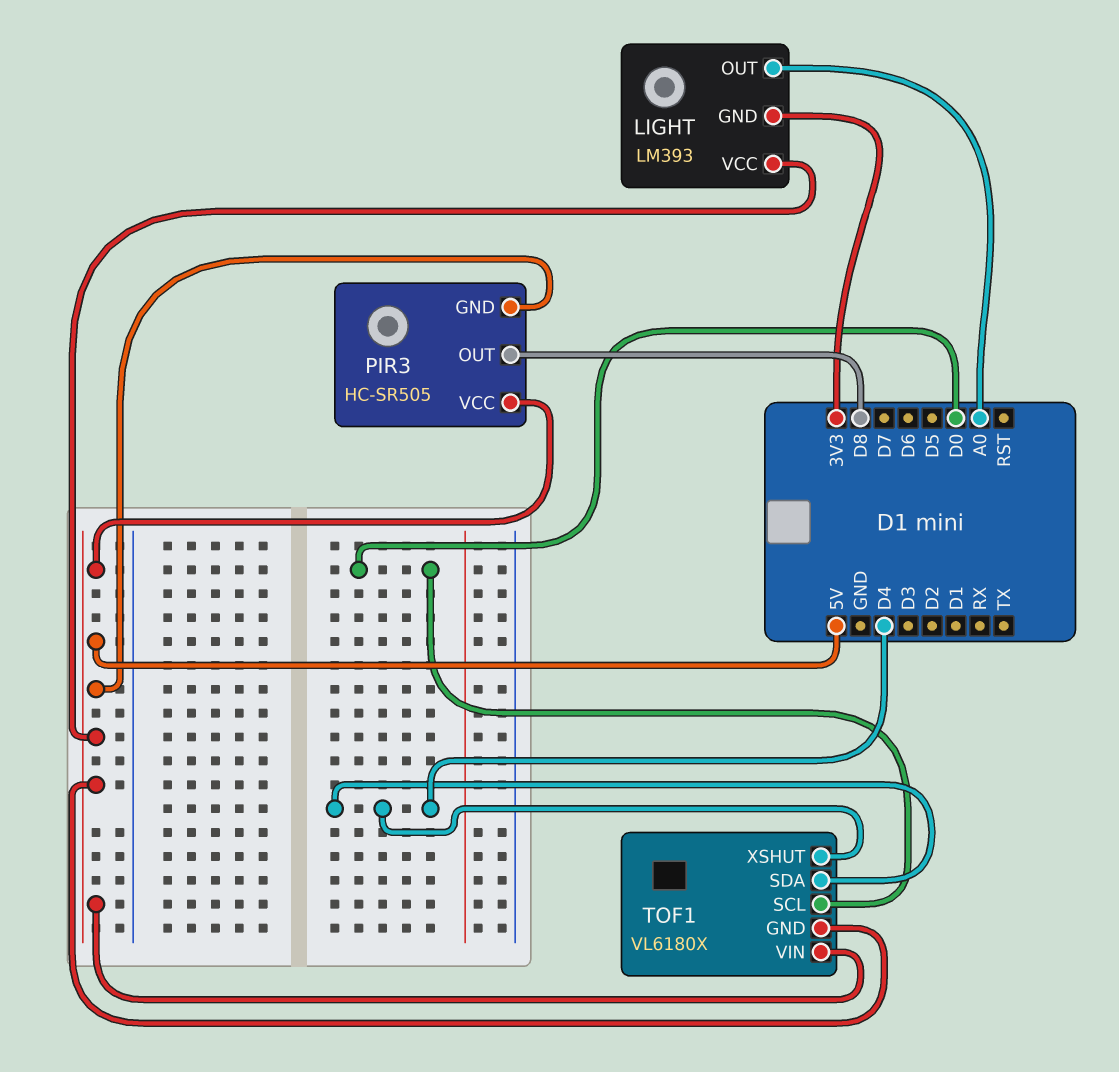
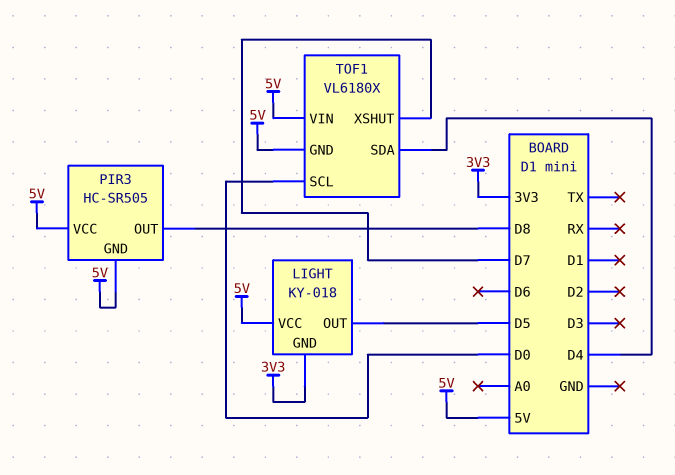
LIGHT: LM393 -> KY-018
LIGHT pin OUT: A0 -> D5
TOF1 pin XSHUT: D4 -> D7

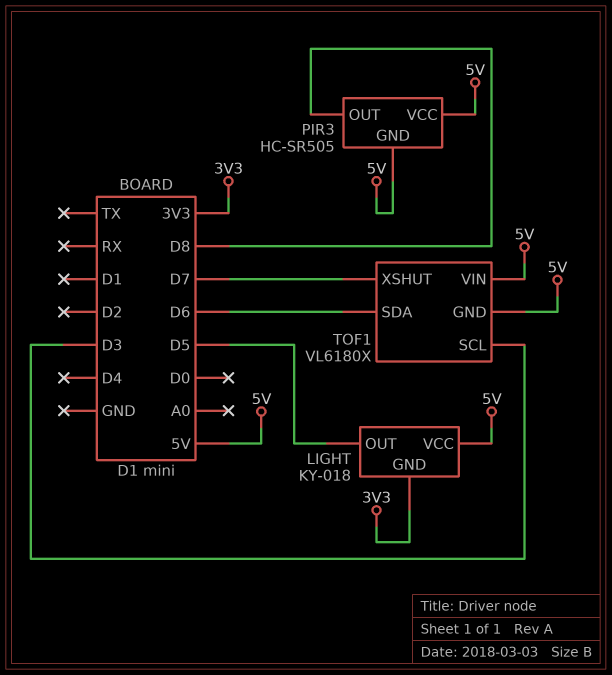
TOF1 pin SCL: D0 -> D3
TOF1 pin SDA: D4 -> D6

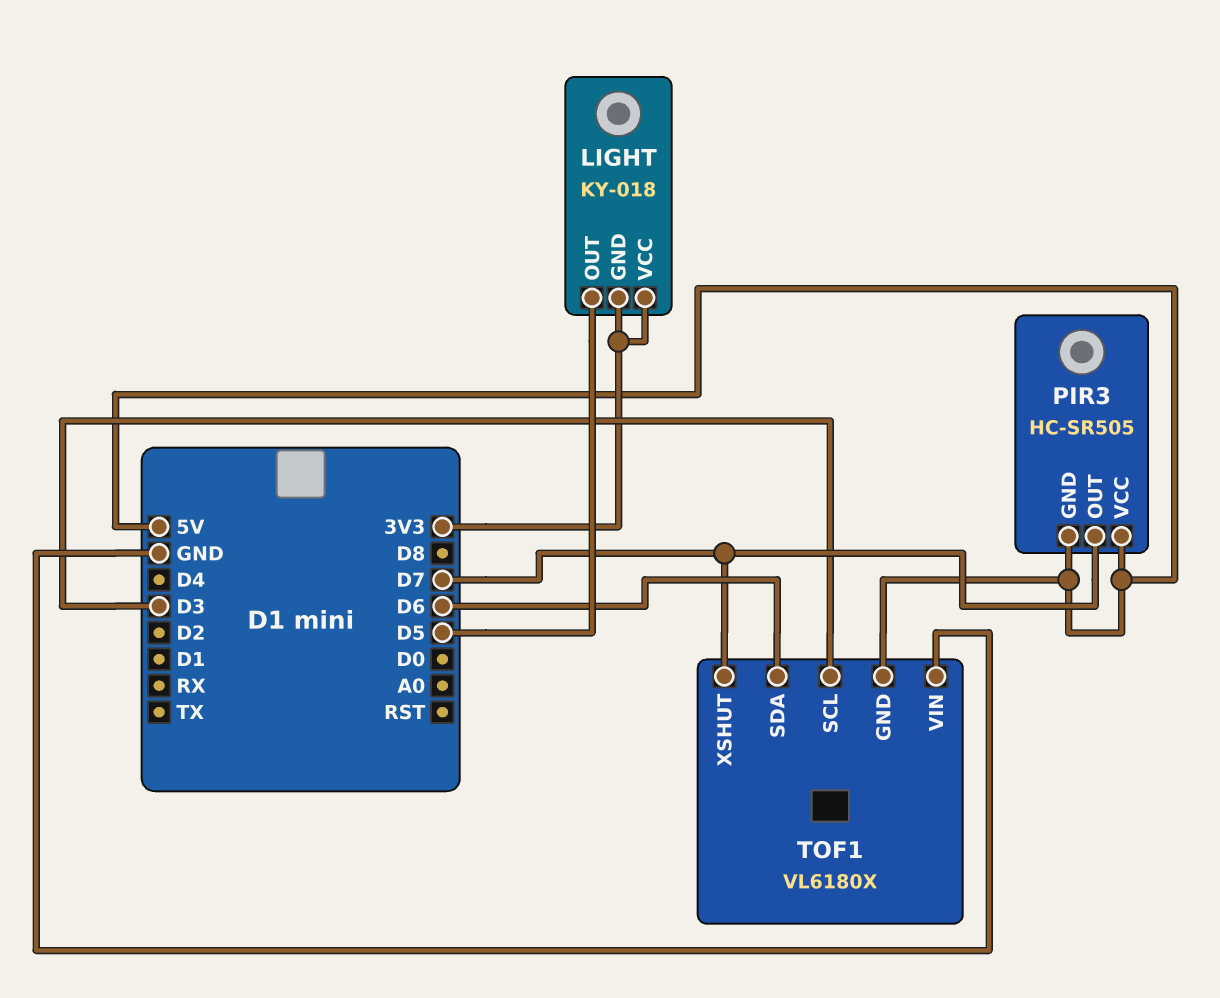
LIGHT pin VCC: 5V -> 3V3
PIR3 pin OUT: D8 -> D7
TOF1 pin VIN: 5V -> GND

